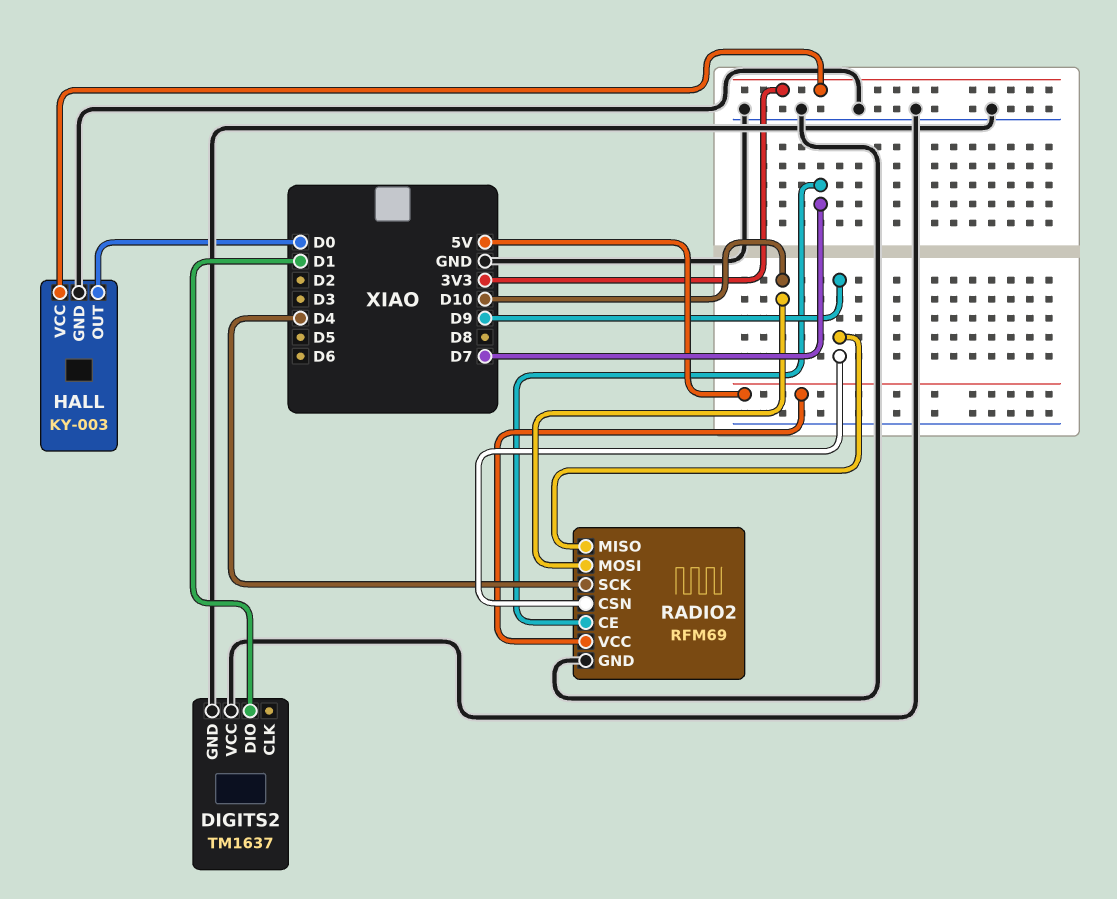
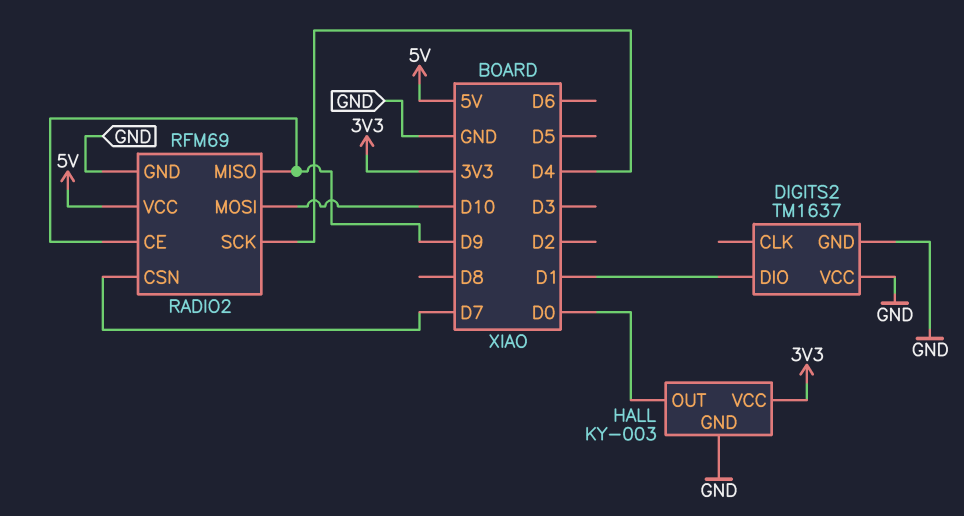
RADIO2 pin CE: D7 -> D9
RADIO2 pin CSN: D9 -> D7

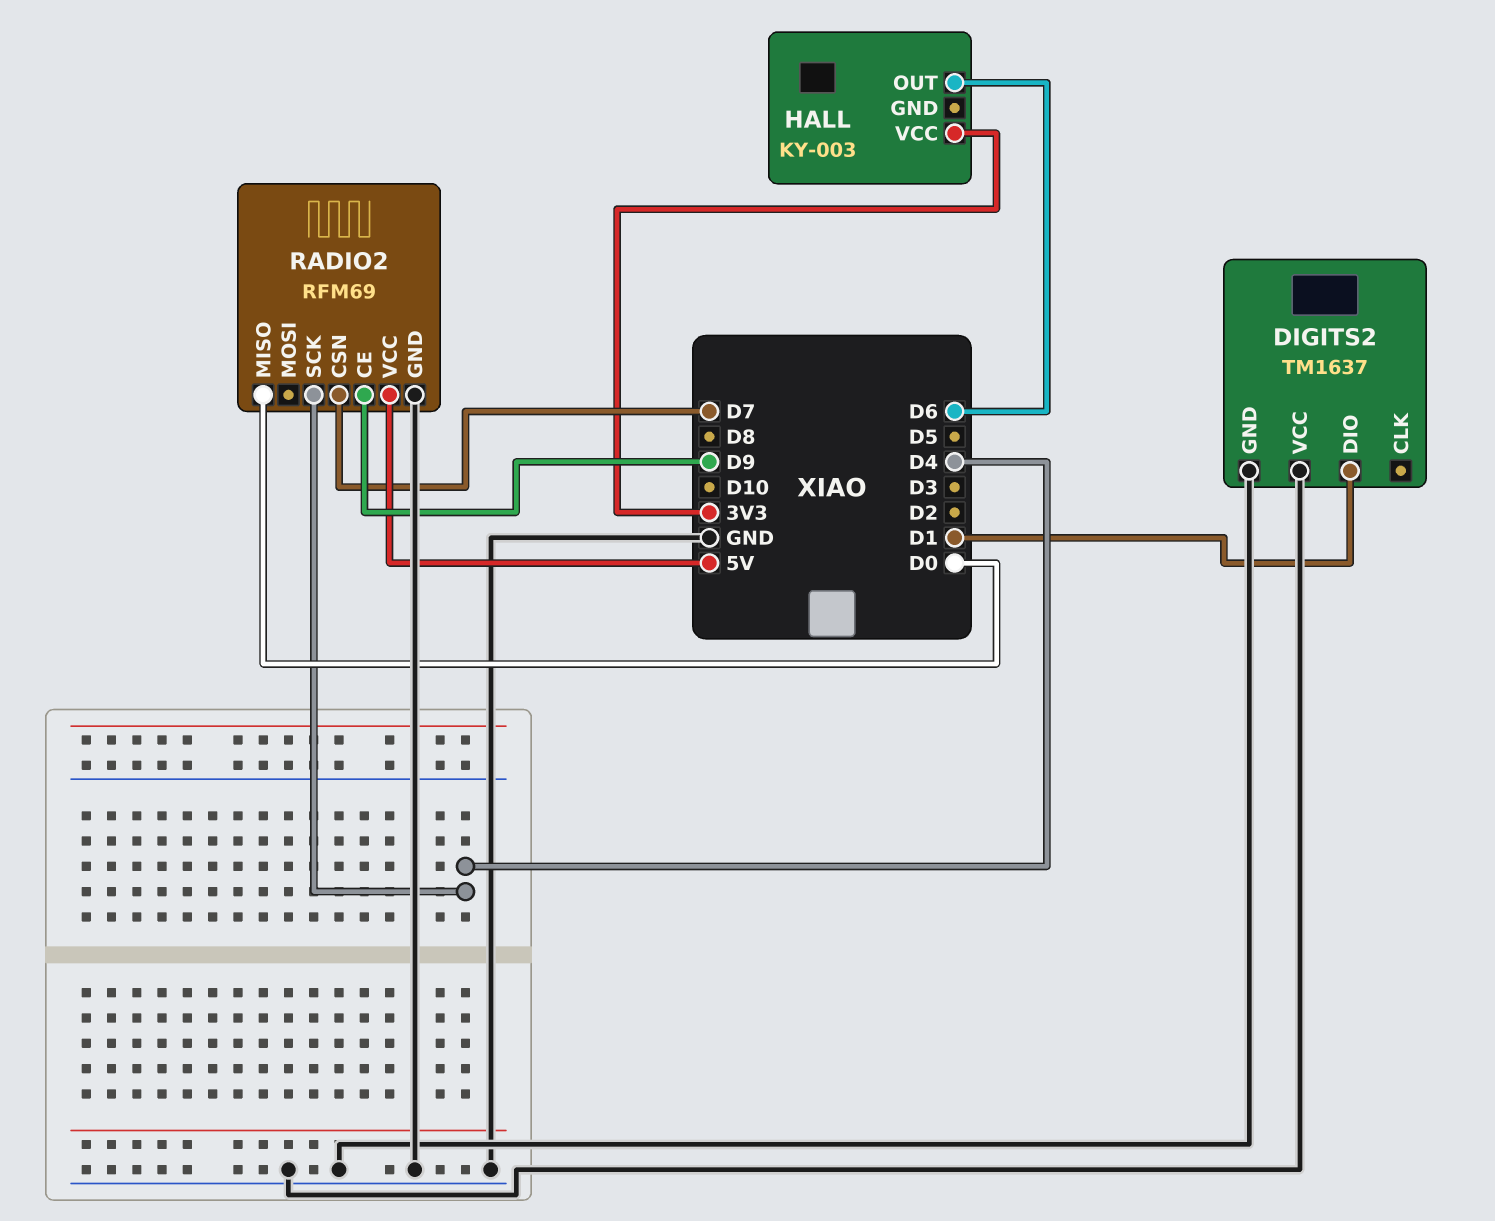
HALL pin GND: GND -> none
HALL pin OUT: D0 -> D6
RADIO2 pin MISO: D9 -> D0
RADIO2 pin MOSI: D10 -> none

